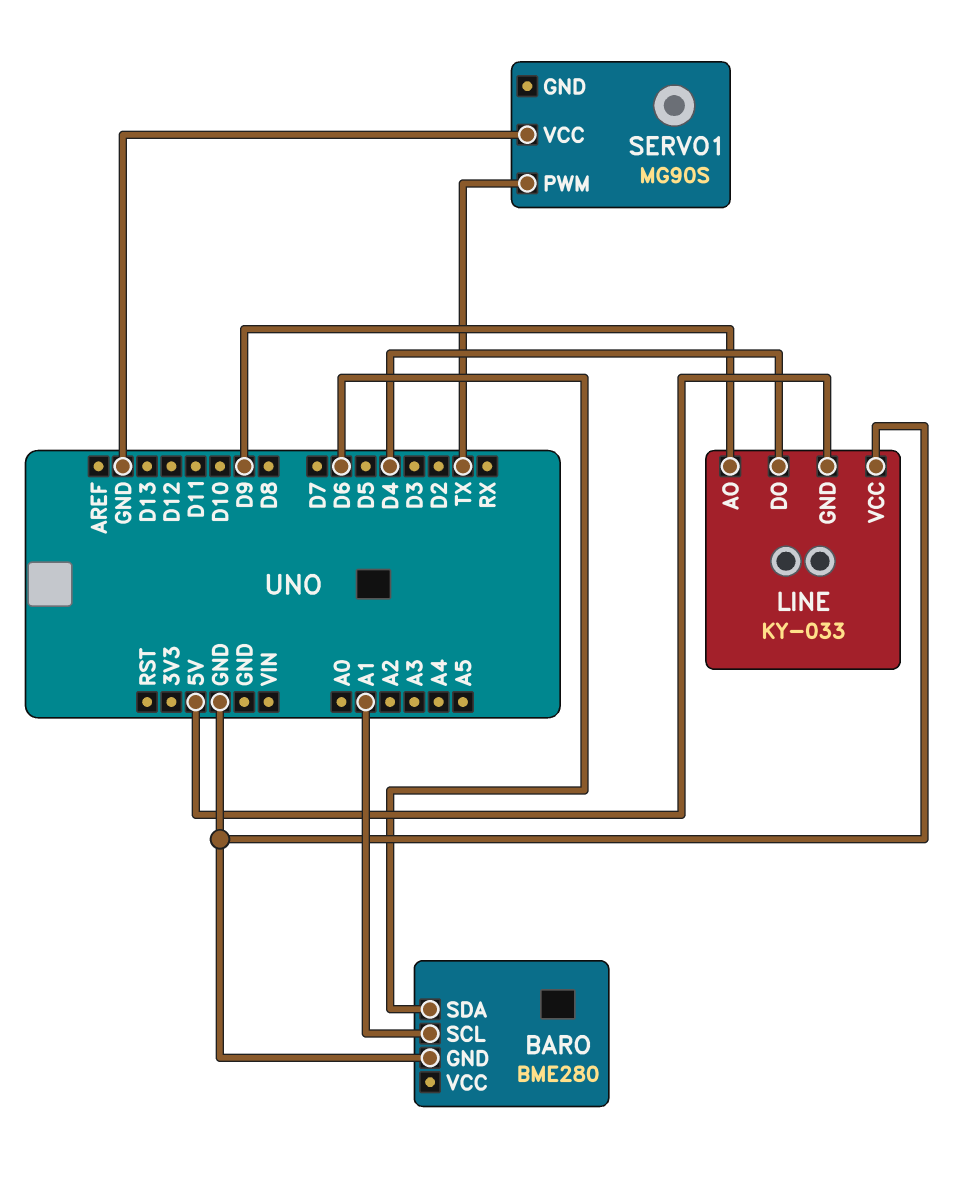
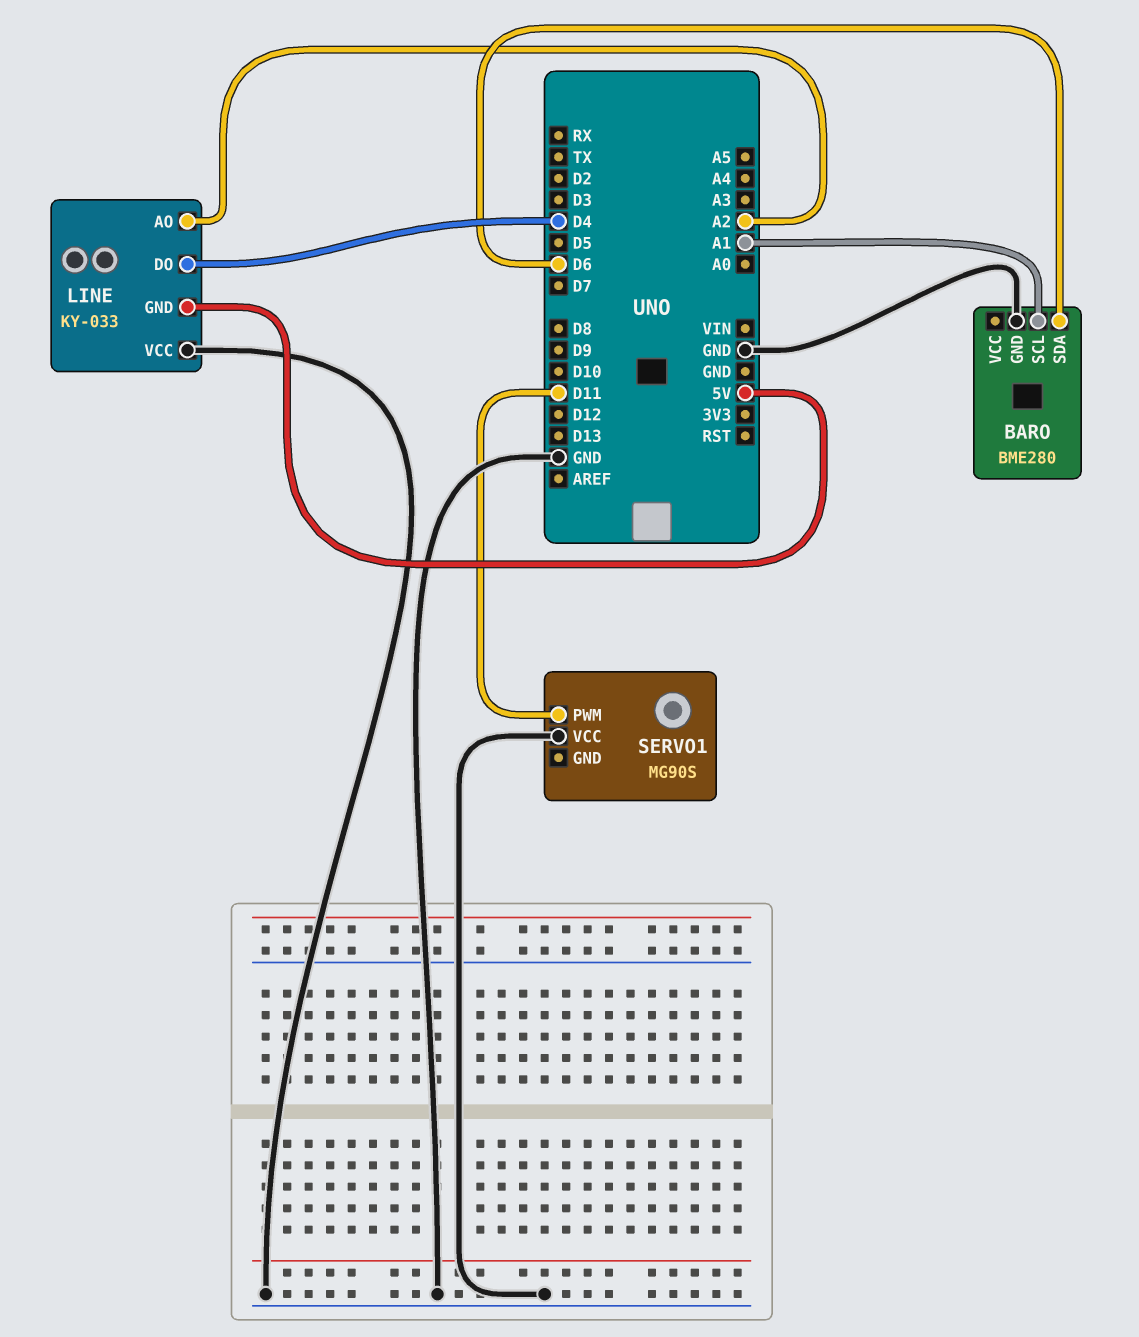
LINE pin AO: D9 -> A2
SERVO1 pin PWM: TX -> D11

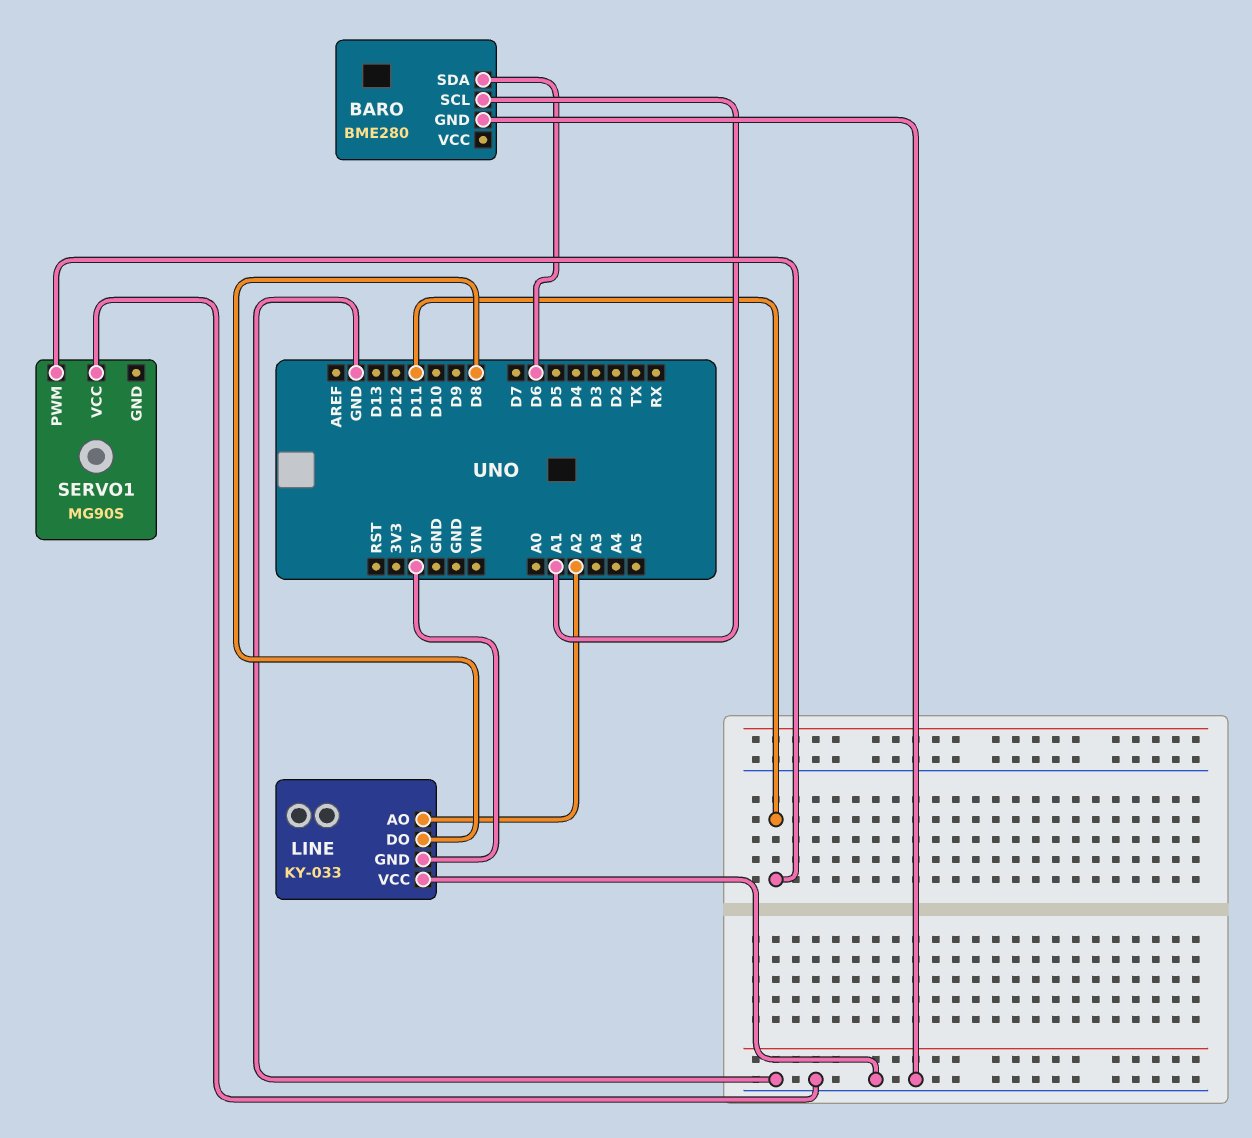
LINE pin DO: D4 -> D8

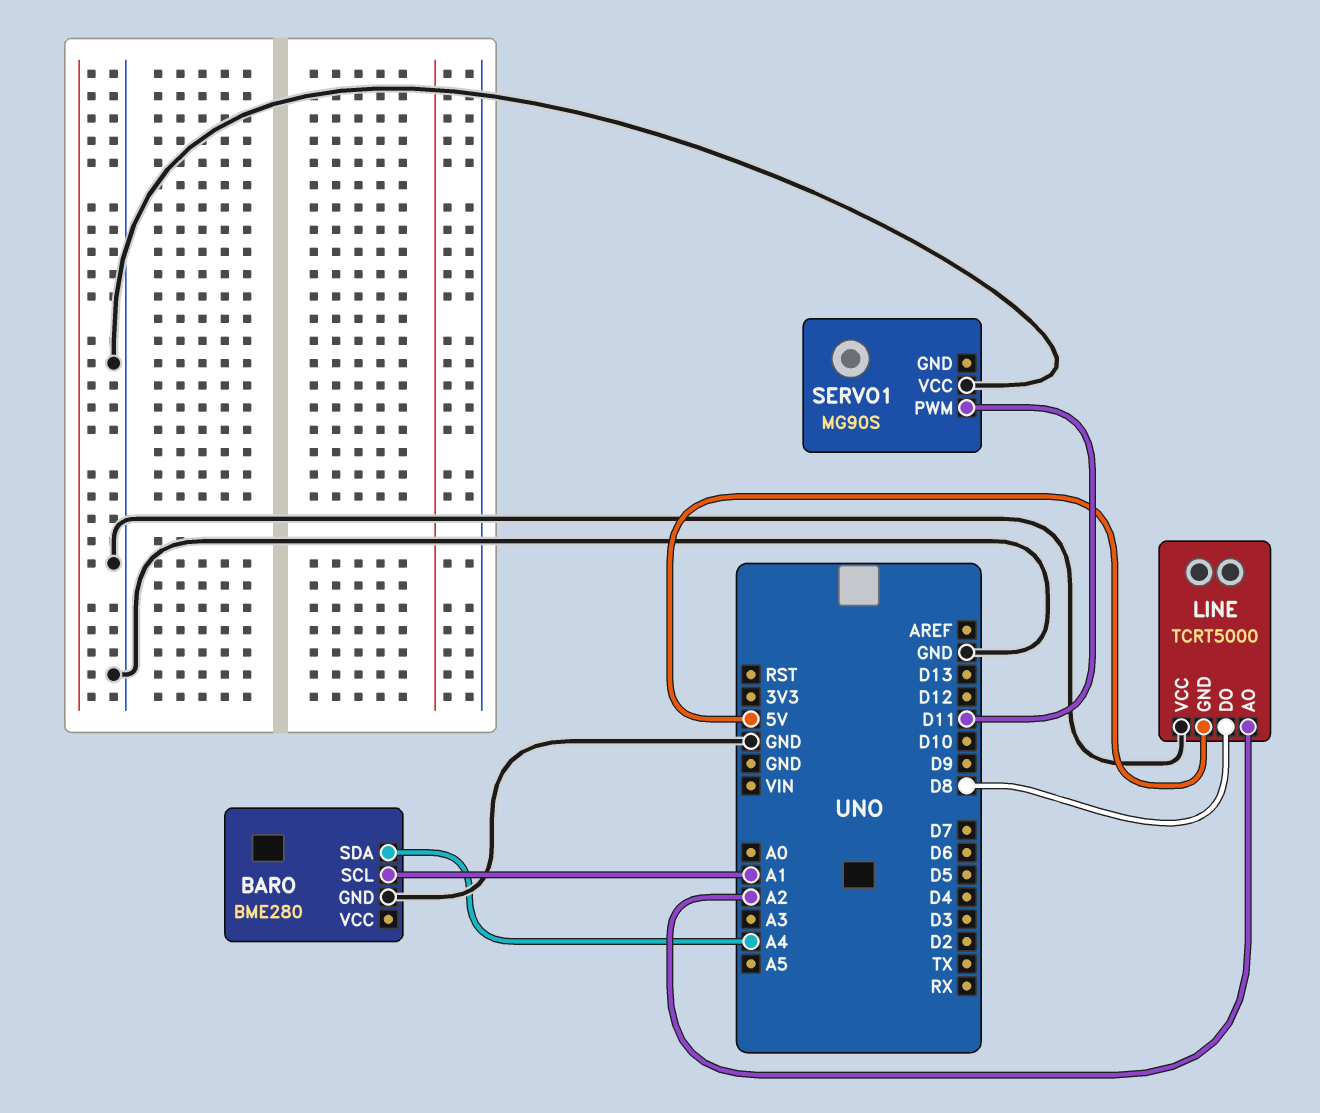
BARO pin SDA: D6 -> A4
LINE: KY-033 -> TCRT5000

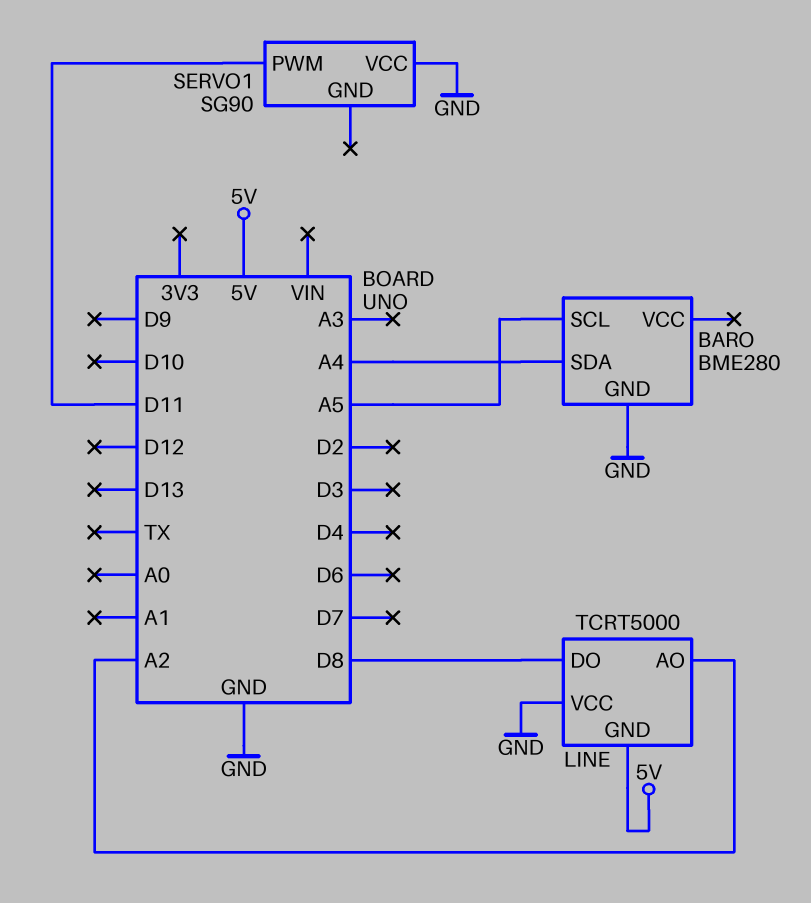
BARO pin SCL: A1 -> A5
SERVO1: MG90S -> SG90

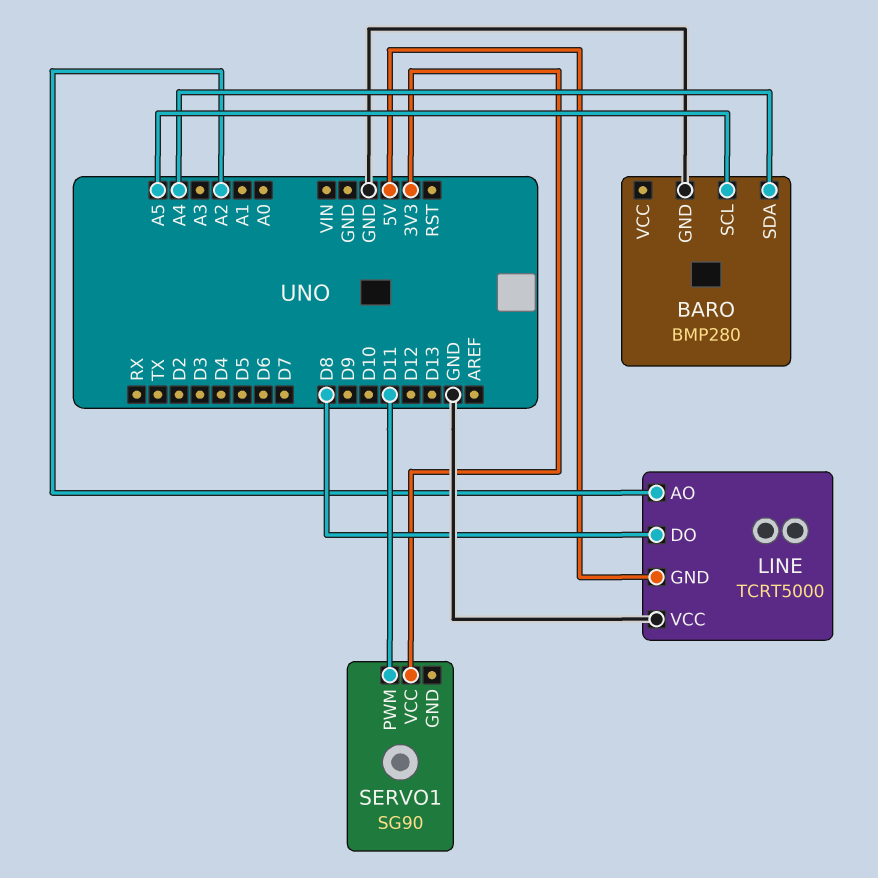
BARO: BME280 -> BMP280
SERVO1 pin VCC: GND -> 3V3

